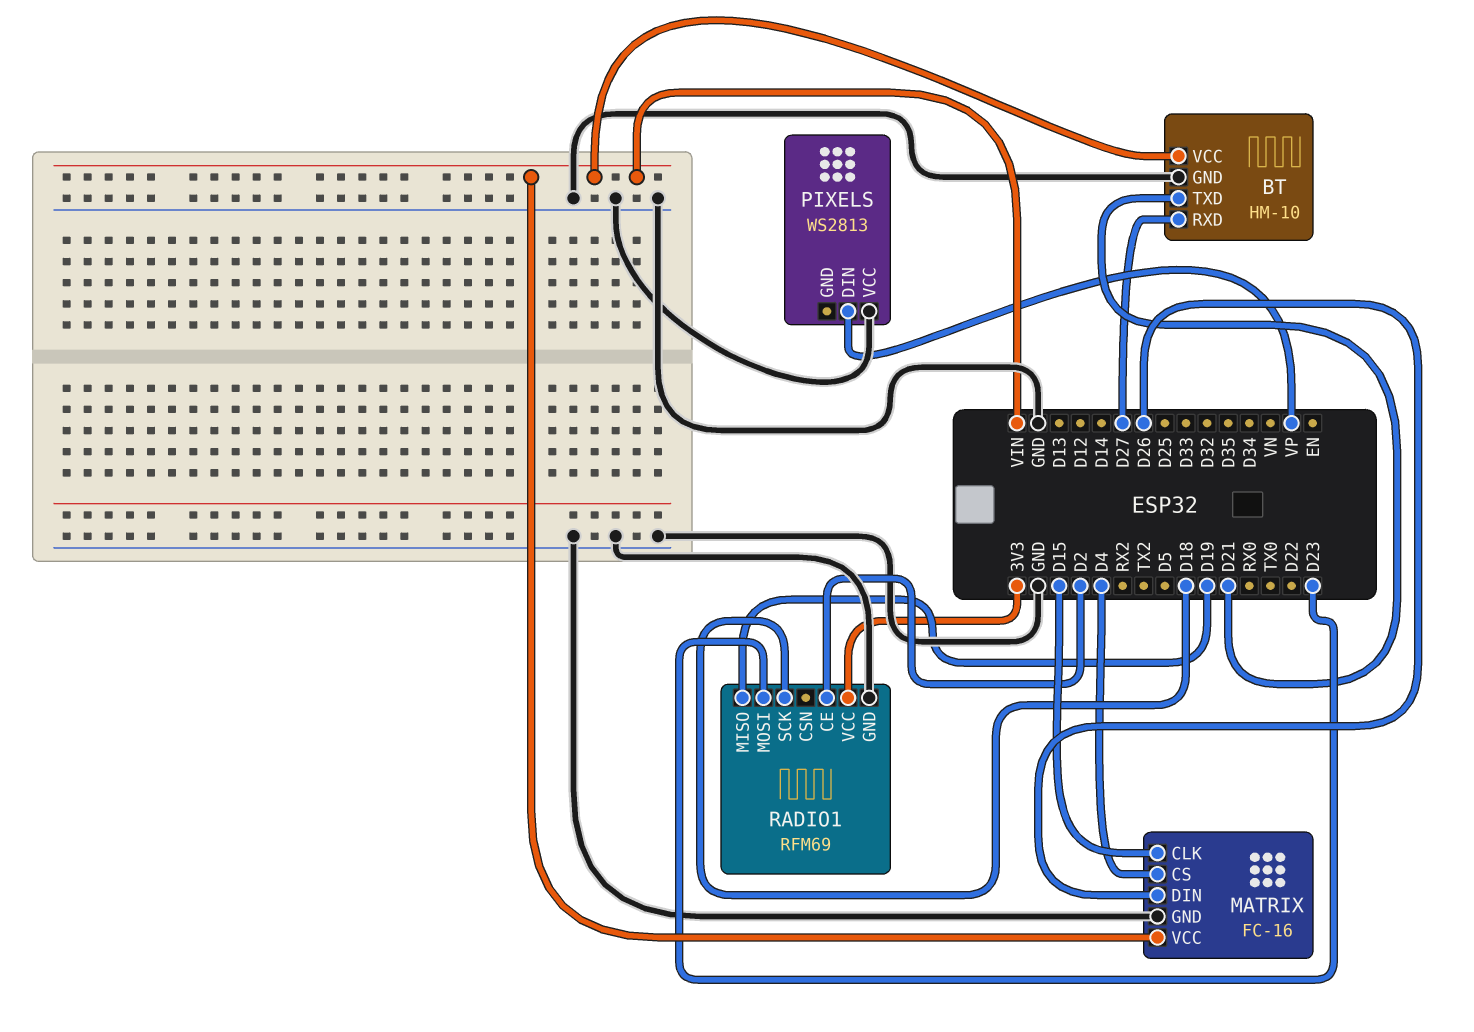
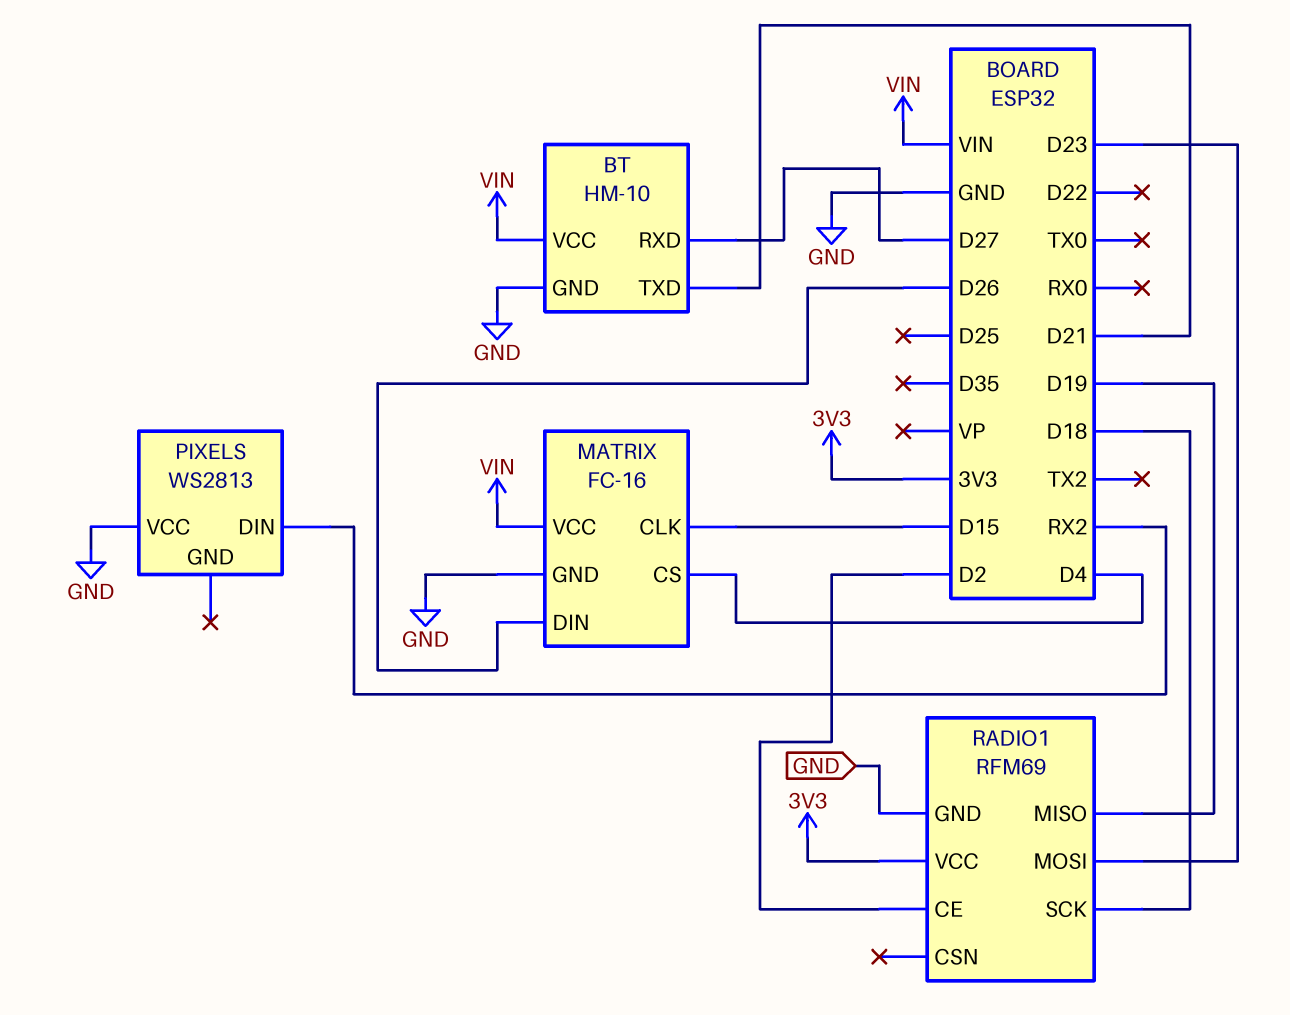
PIXELS pin DIN: VP -> RX2

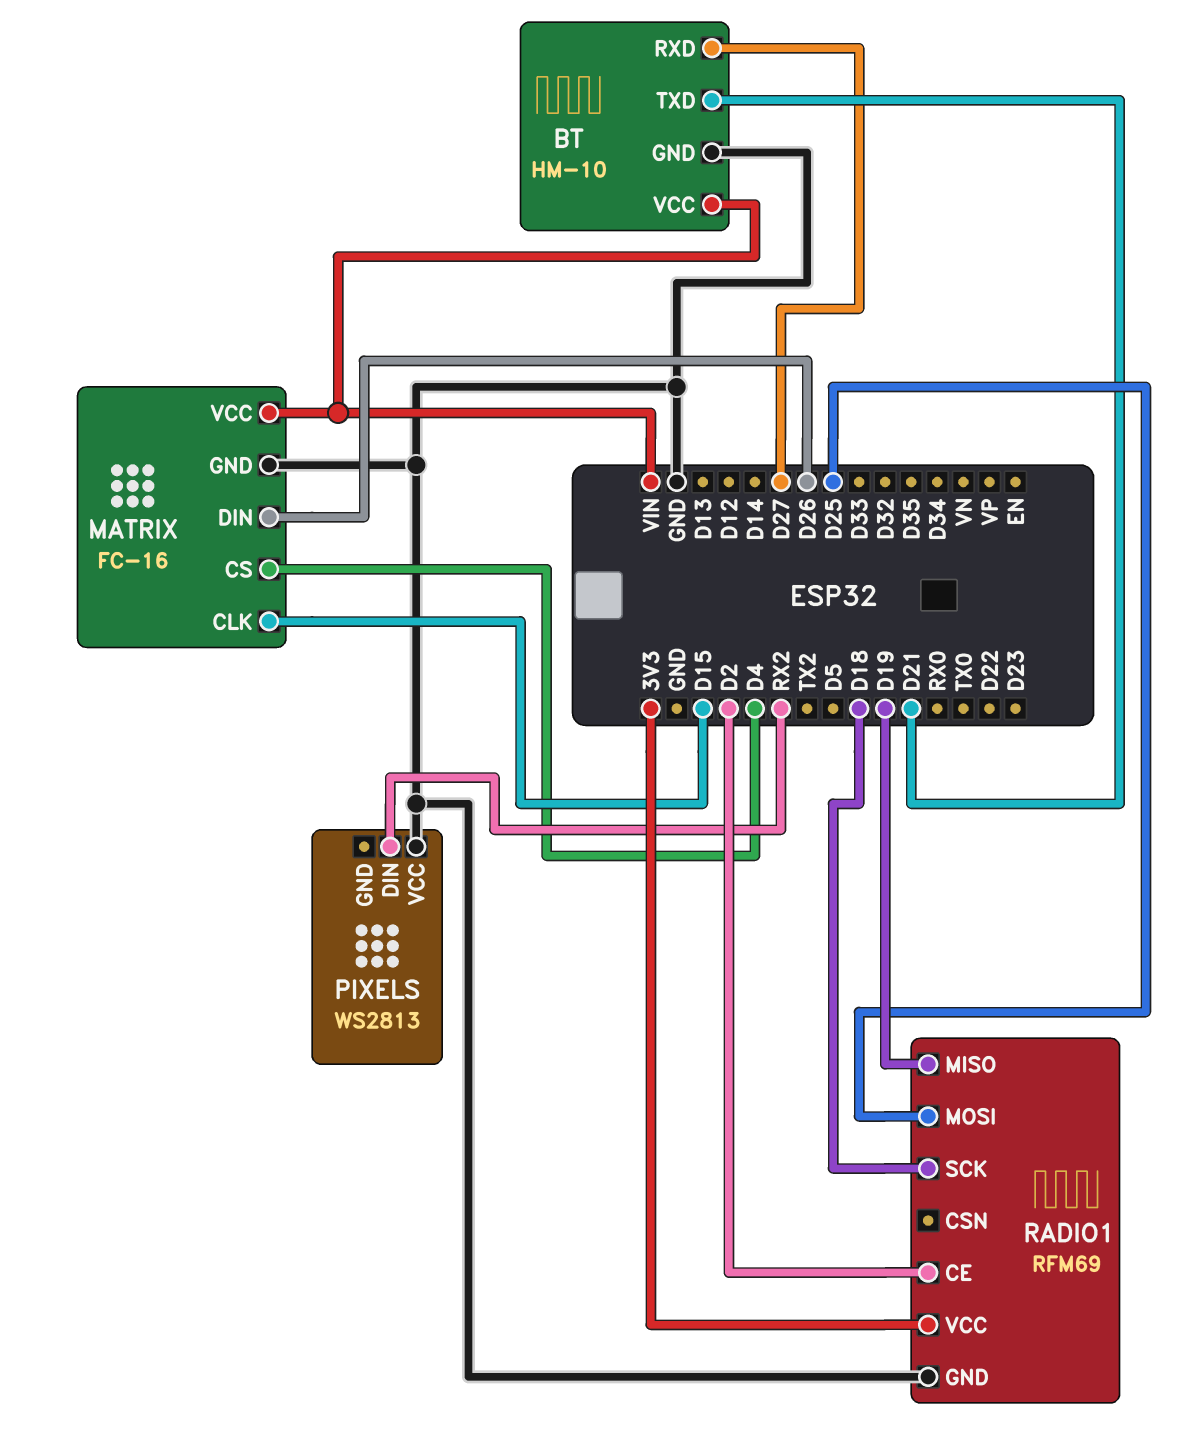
RADIO1 pin MOSI: D23 -> D25

